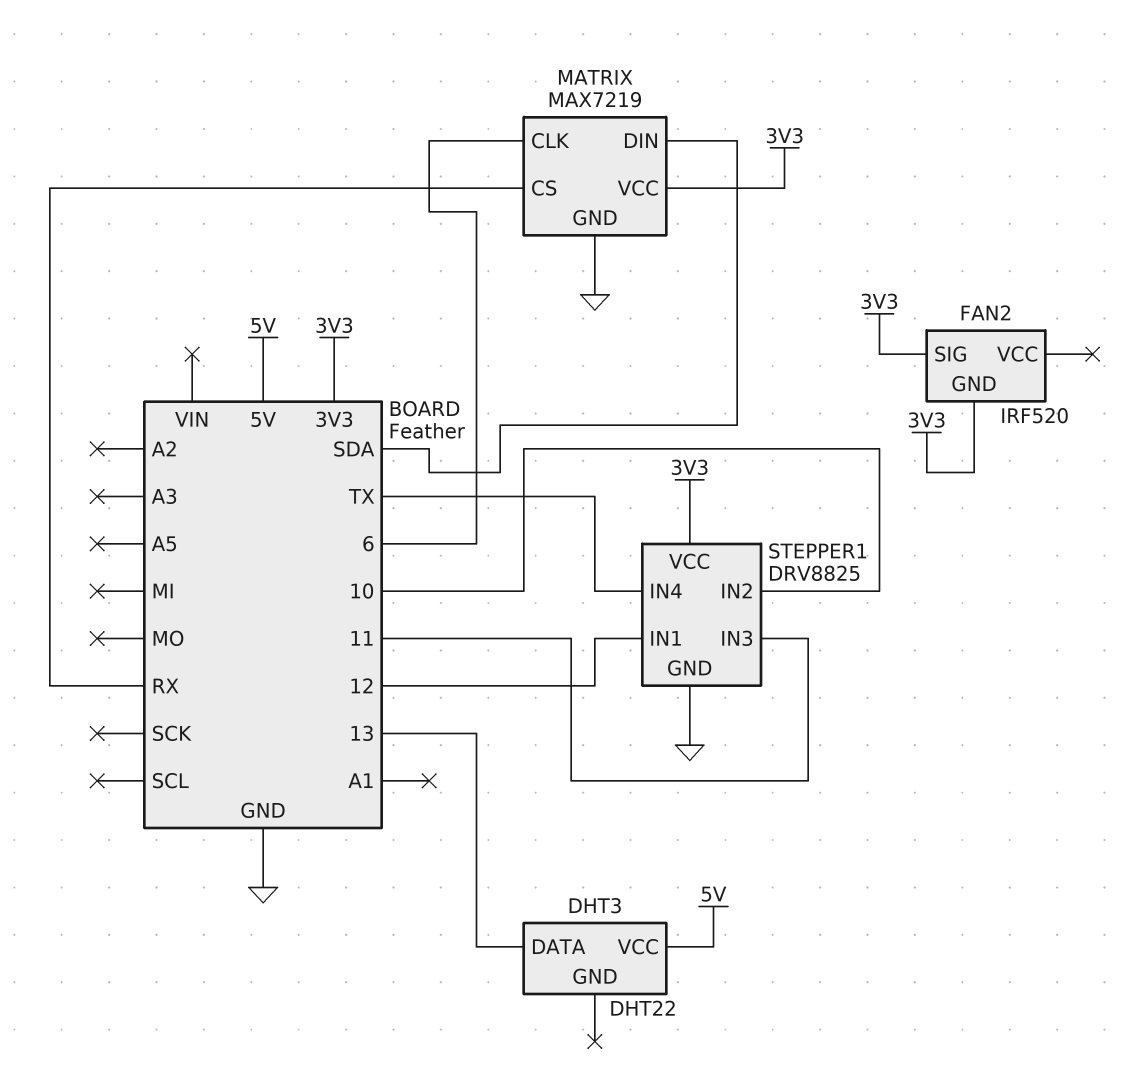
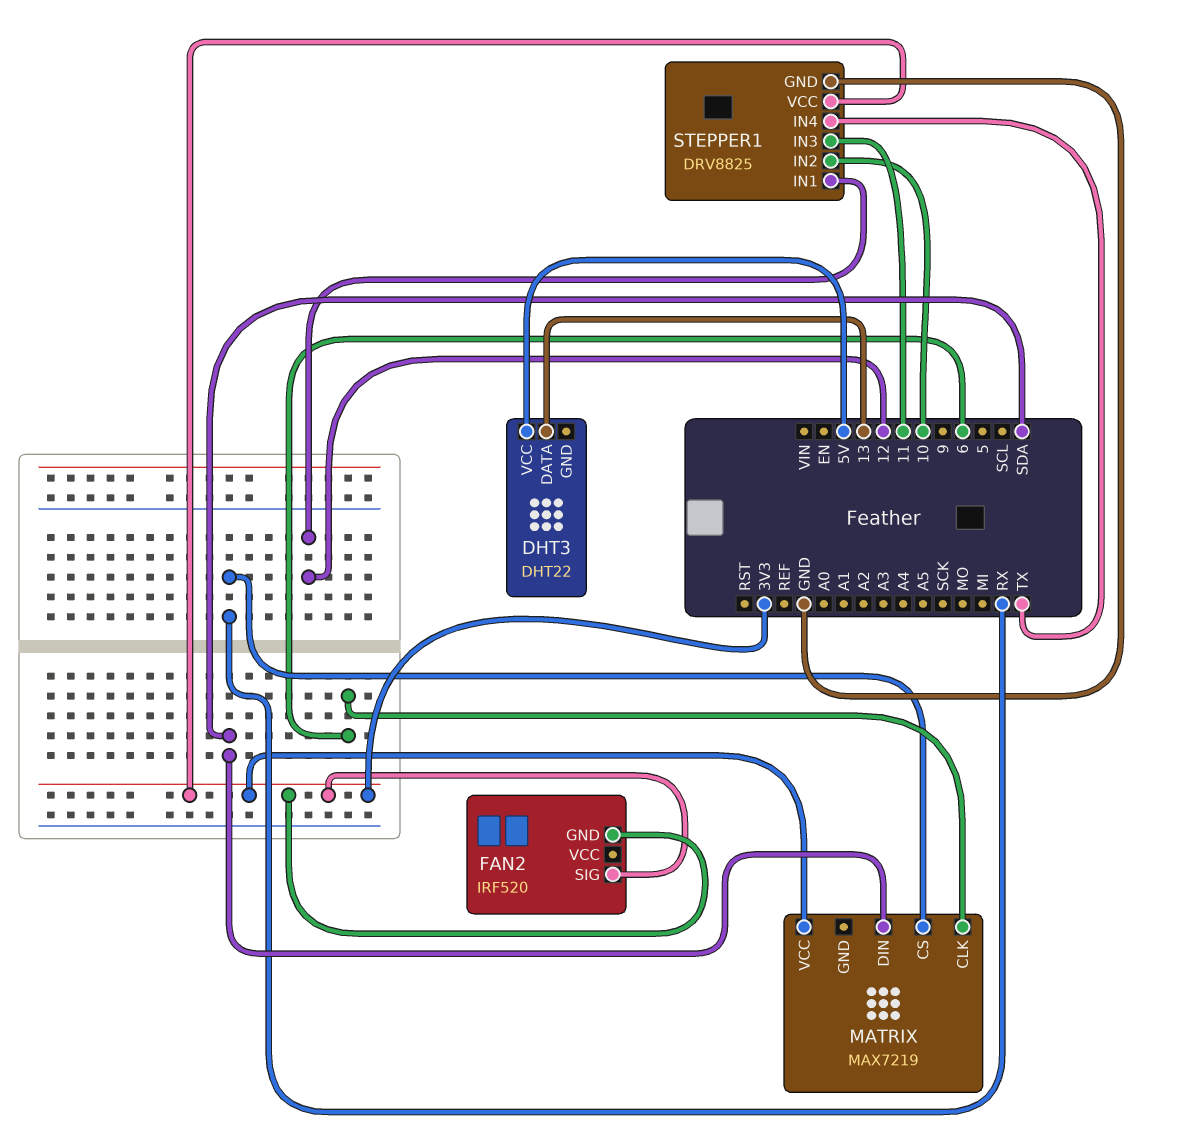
MATRIX pin GND: GND -> none

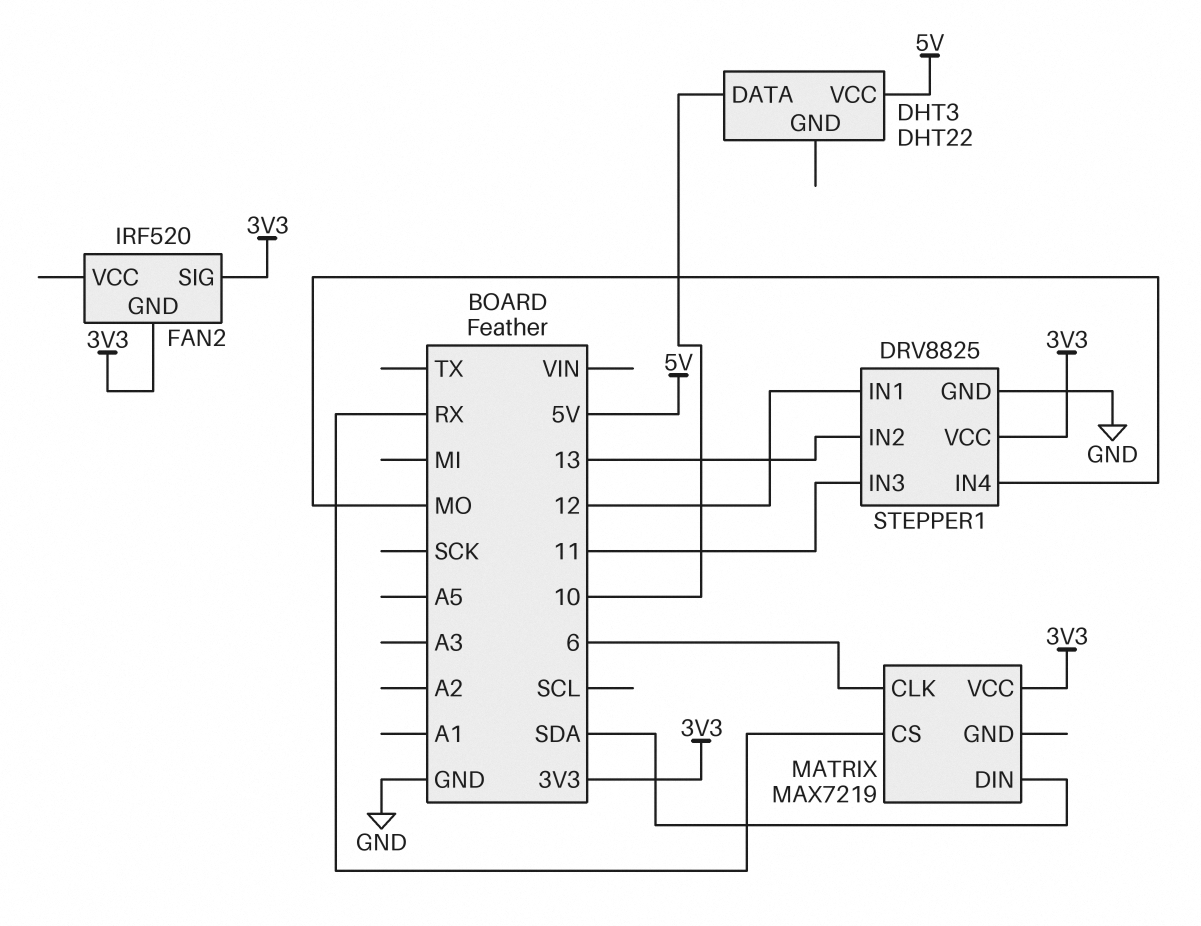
DHT3 pin DATA: 13 -> 10
STEPPER1 pin IN2: 10 -> 13
STEPPER1 pin IN4: TX -> MO

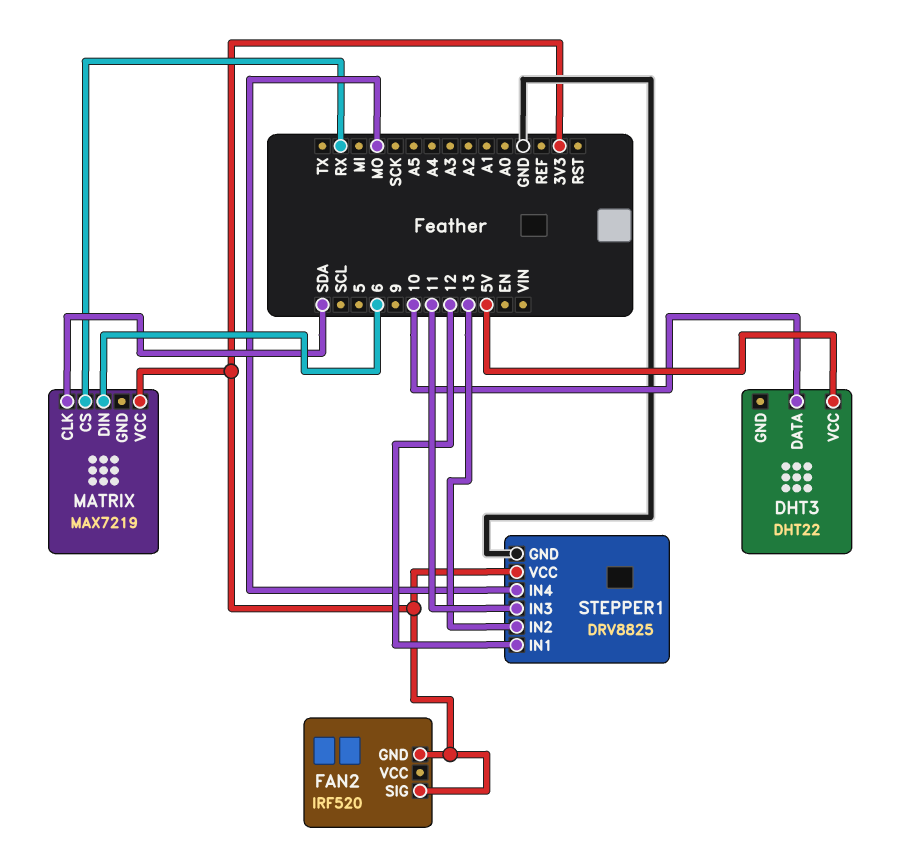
MATRIX pin CLK: 6 -> SDA
MATRIX pin DIN: SDA -> 6

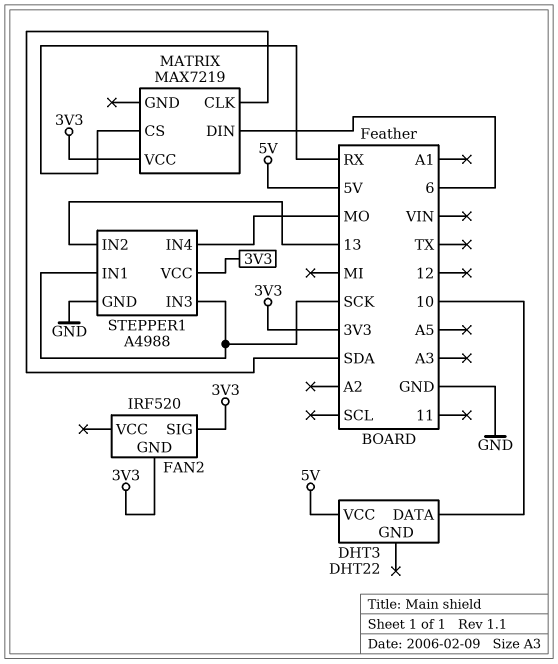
STEPPER1: DRV8825 -> A4988
STEPPER1 pin IN1: 12 -> SCK
STEPPER1 pin IN3: 11 -> SCK

